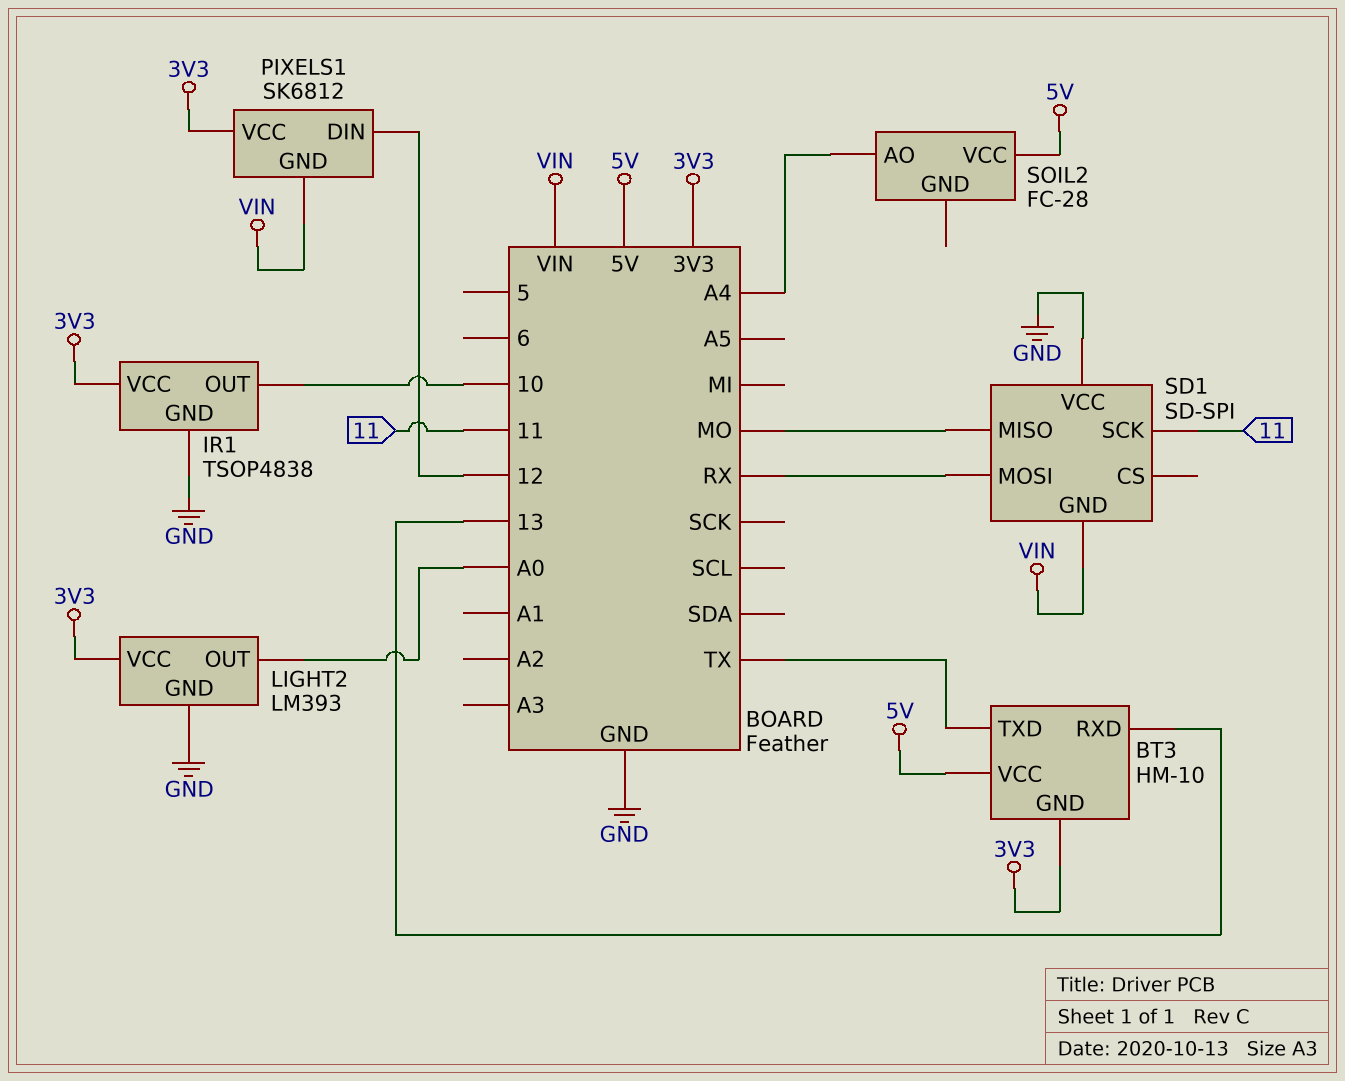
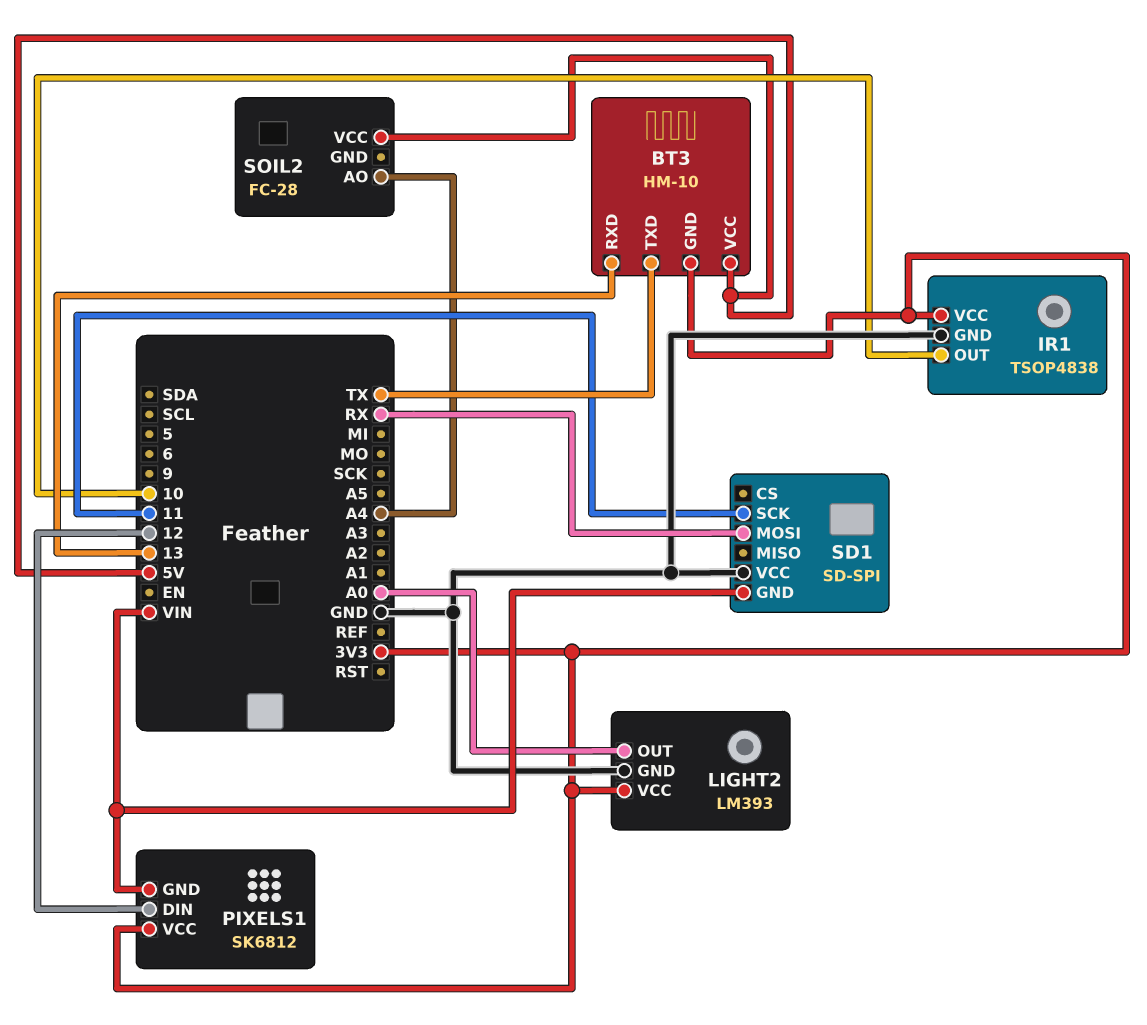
SD1 pin MISO: MO -> none

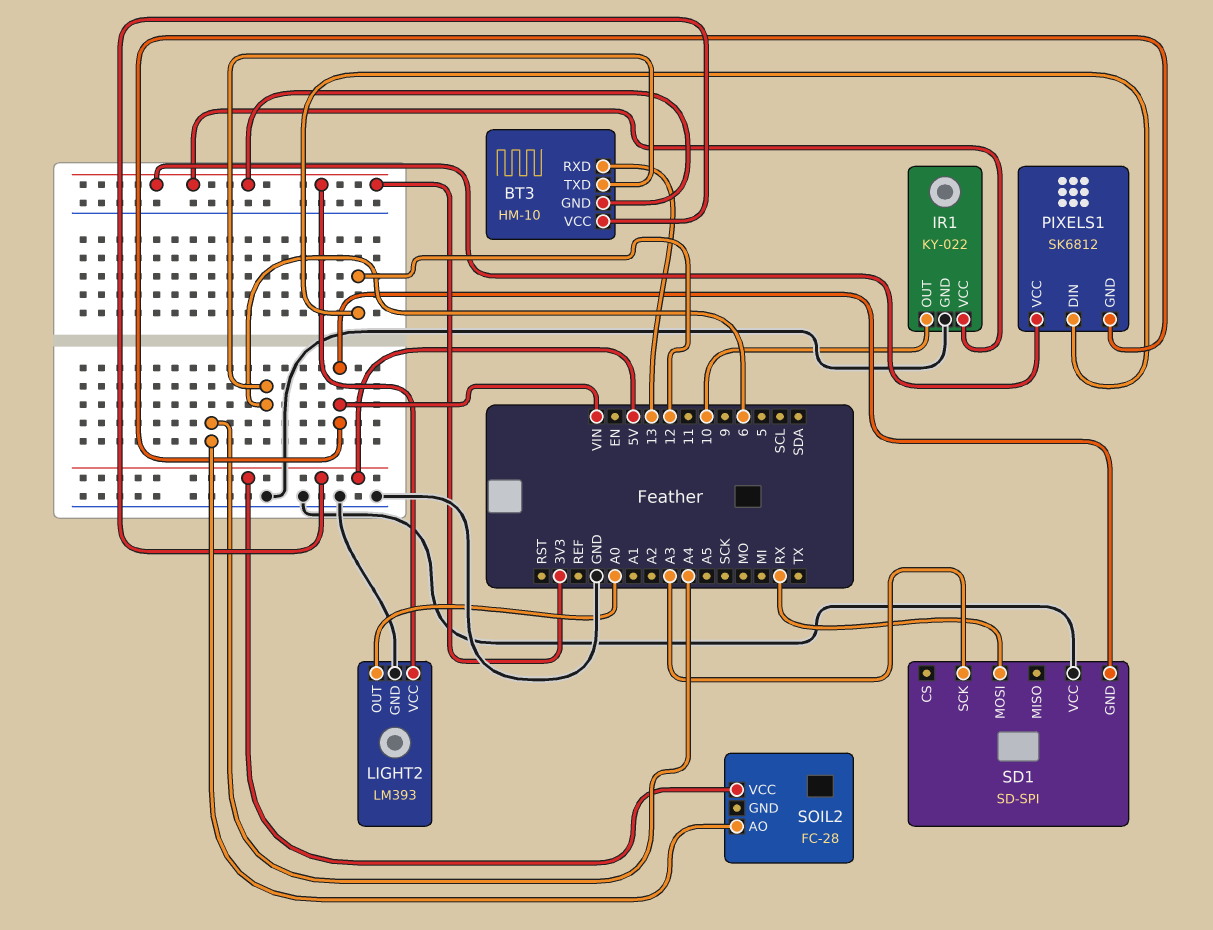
BT3 pin TXD: TX -> 6
IR1: TSOP4838 -> KY-022
SD1 pin SCK: 11 -> A3

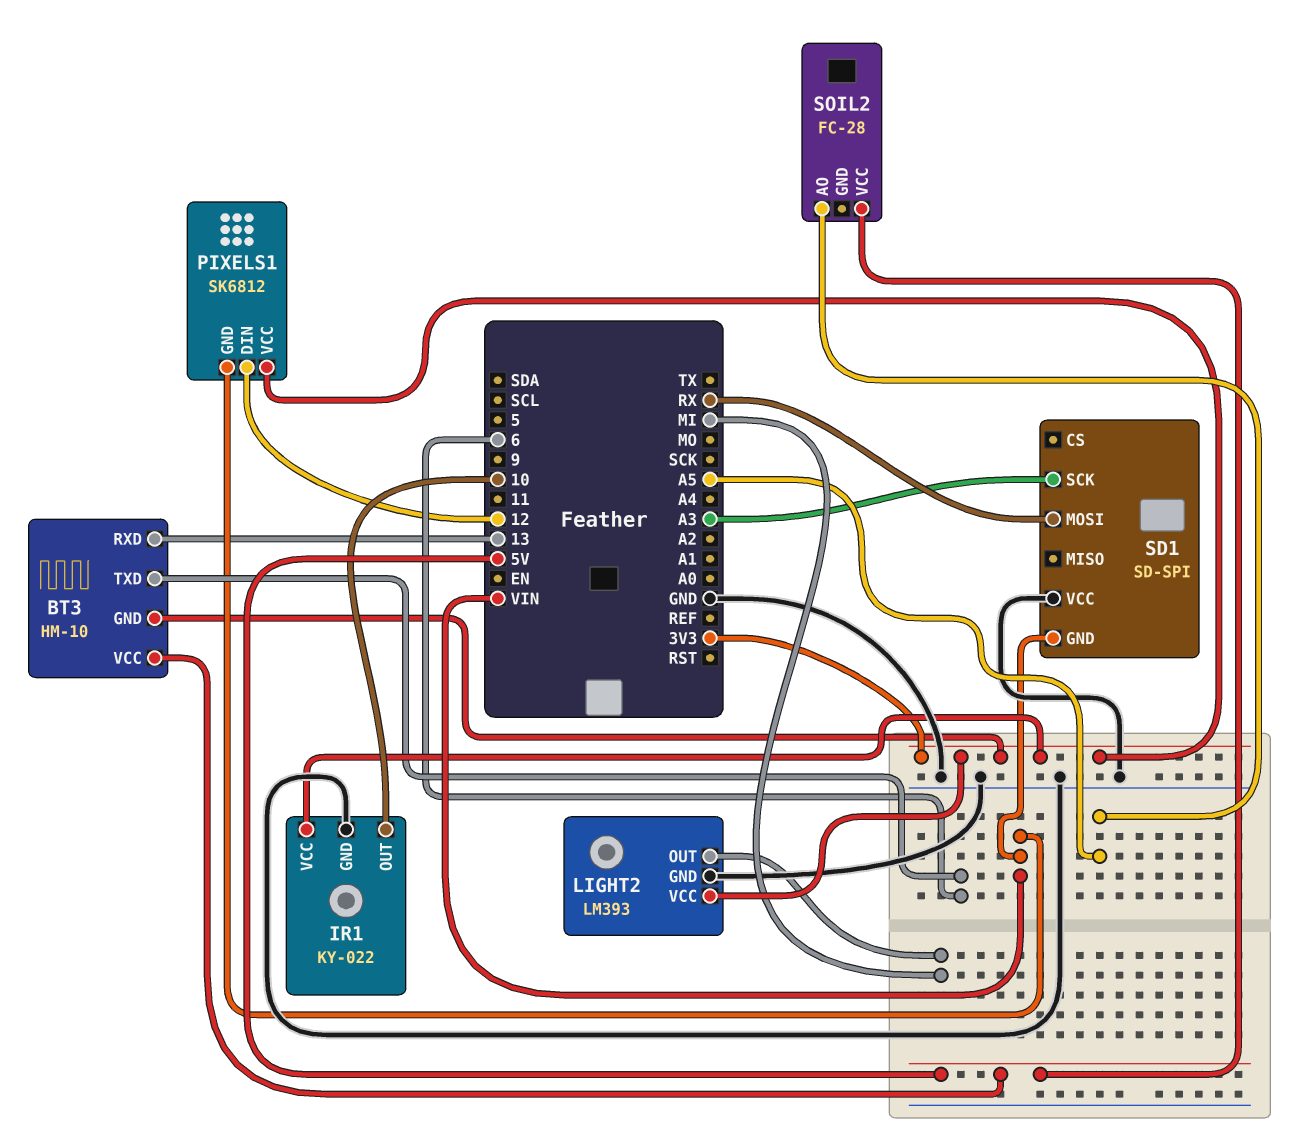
LIGHT2 pin OUT: A0 -> MI
SOIL2 pin AO: A4 -> A5

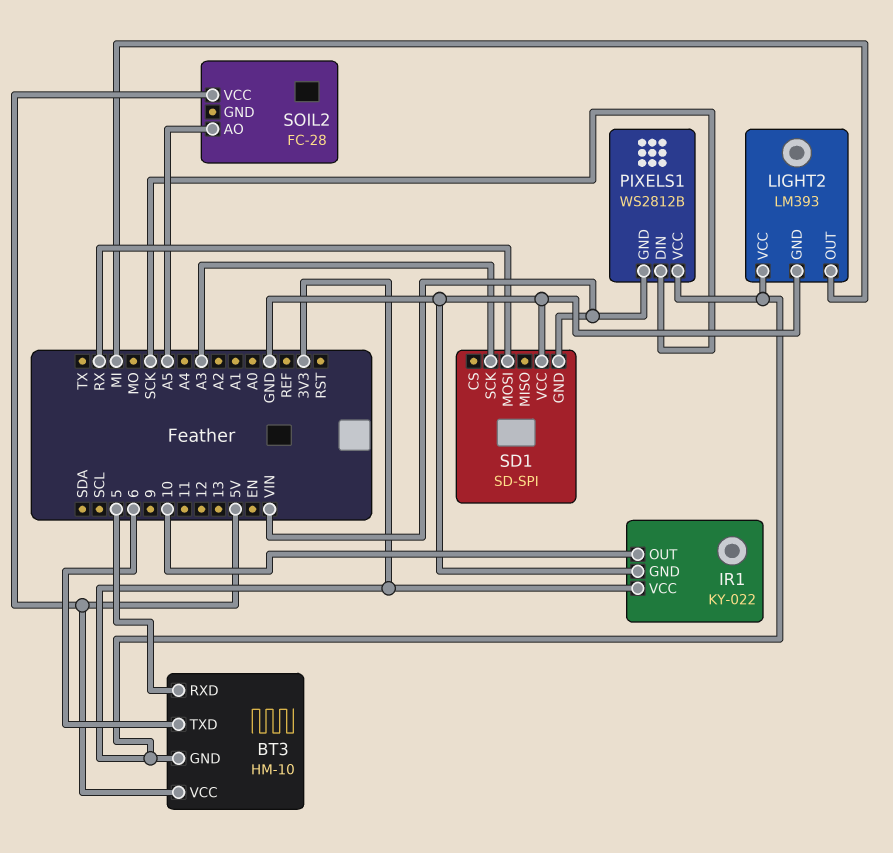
BT3 pin RXD: 13 -> 5
PIXELS1: SK6812 -> WS2812B
PIXELS1 pin DIN: 12 -> SCK

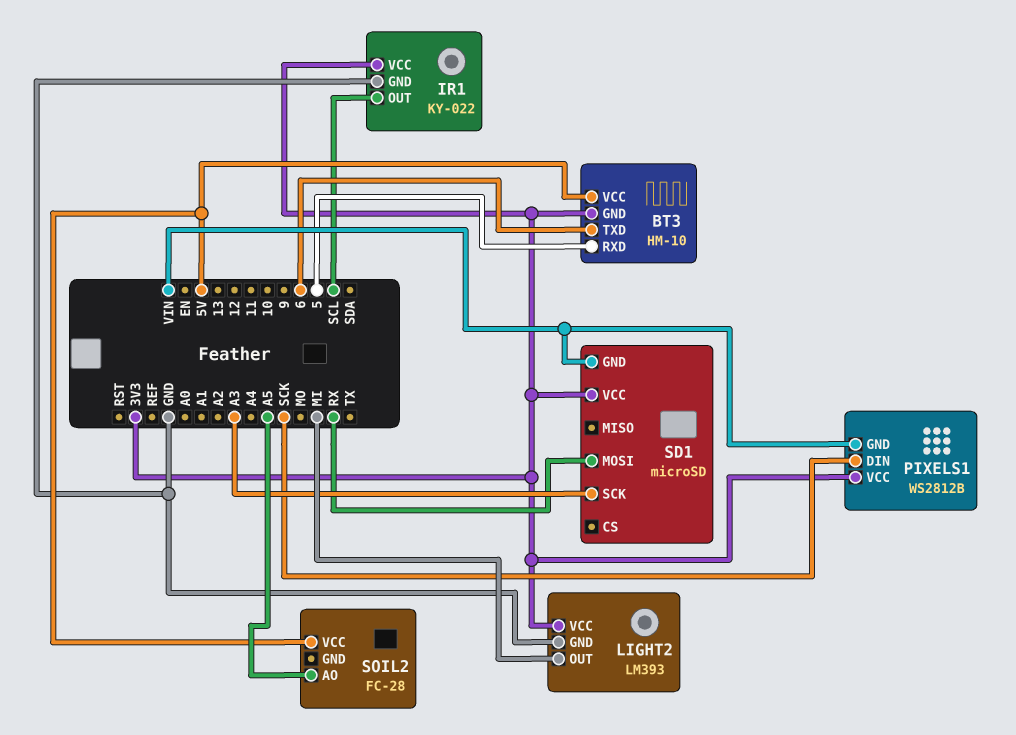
IR1 pin OUT: 10 -> SCL
SD1: SD-SPI -> microSD
SD1 pin VCC: GND -> 3V3

